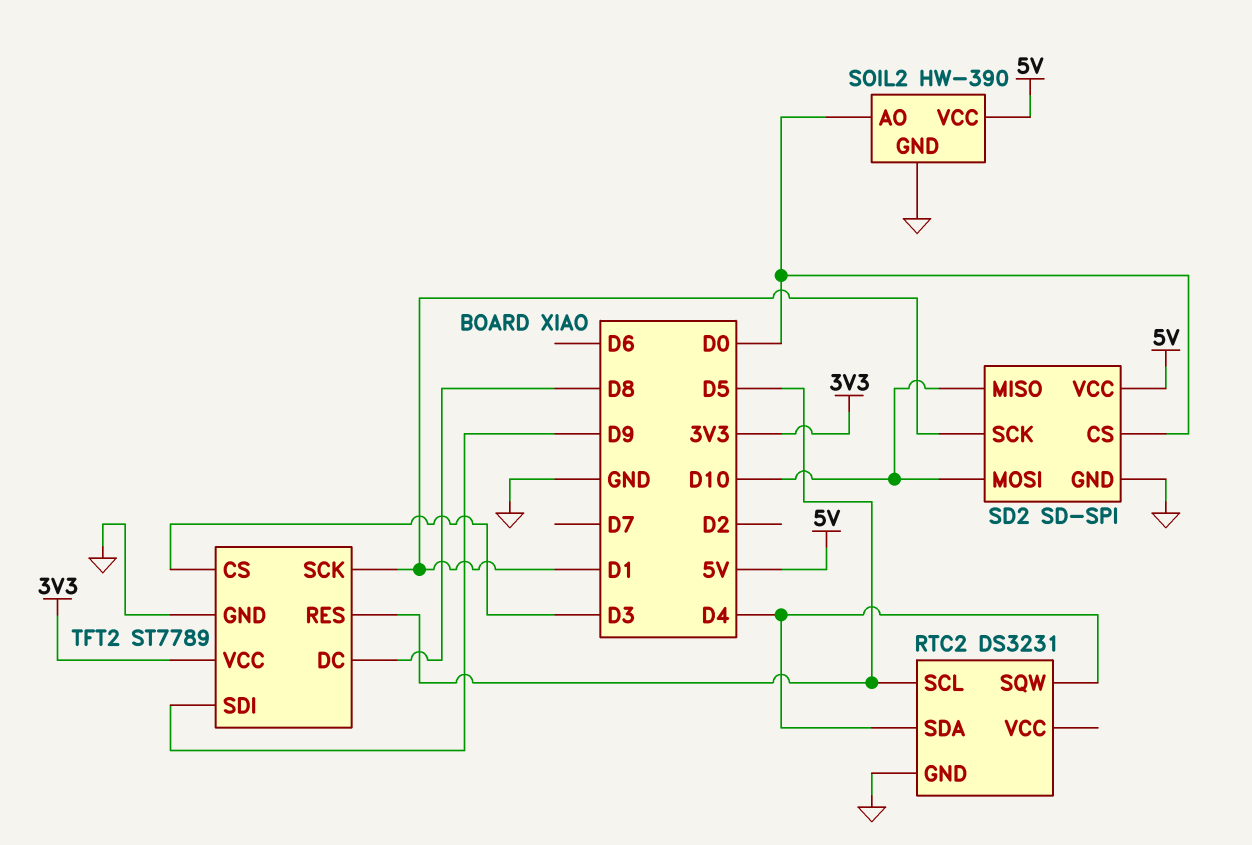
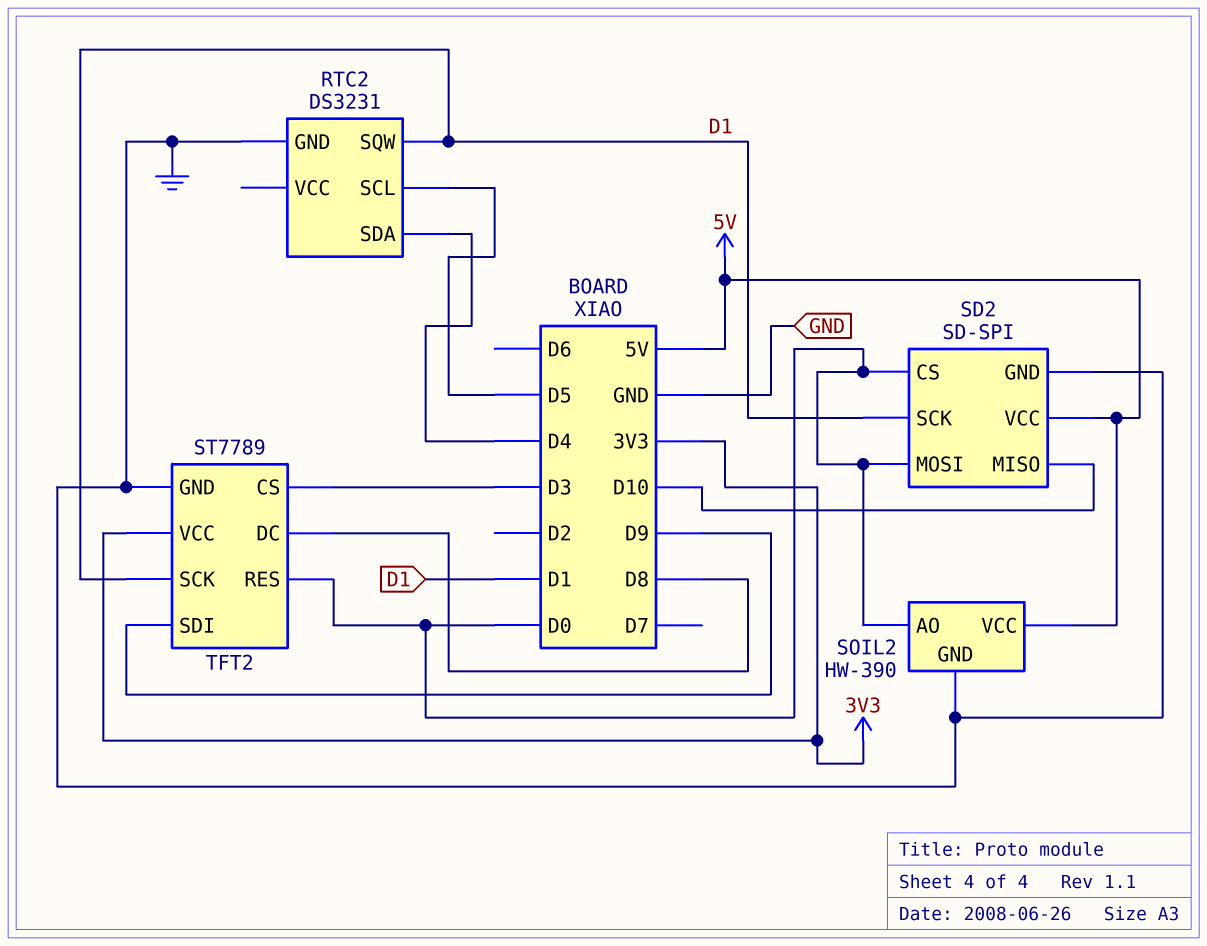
RTC2 pin SQW: D4 -> D1
SD2 pin MOSI: D10 -> D0
TFT2 pin RES: D5 -> D0

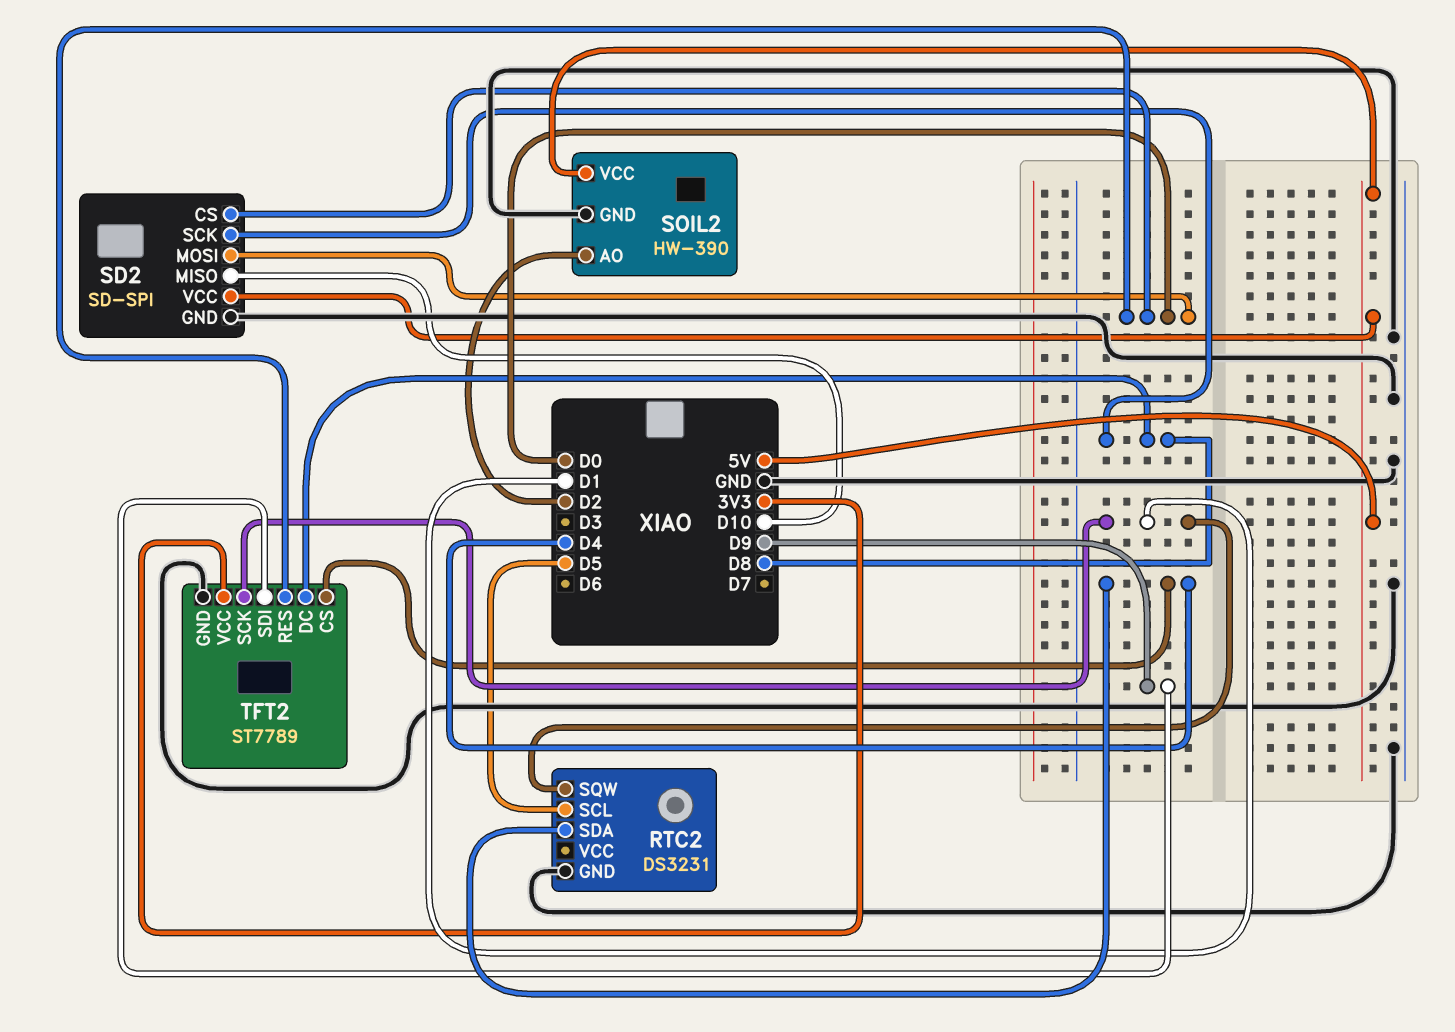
SD2 pin SCK: D1 -> D8
SOIL2 pin AO: D0 -> D2
TFT2 pin CS: D3 -> D4

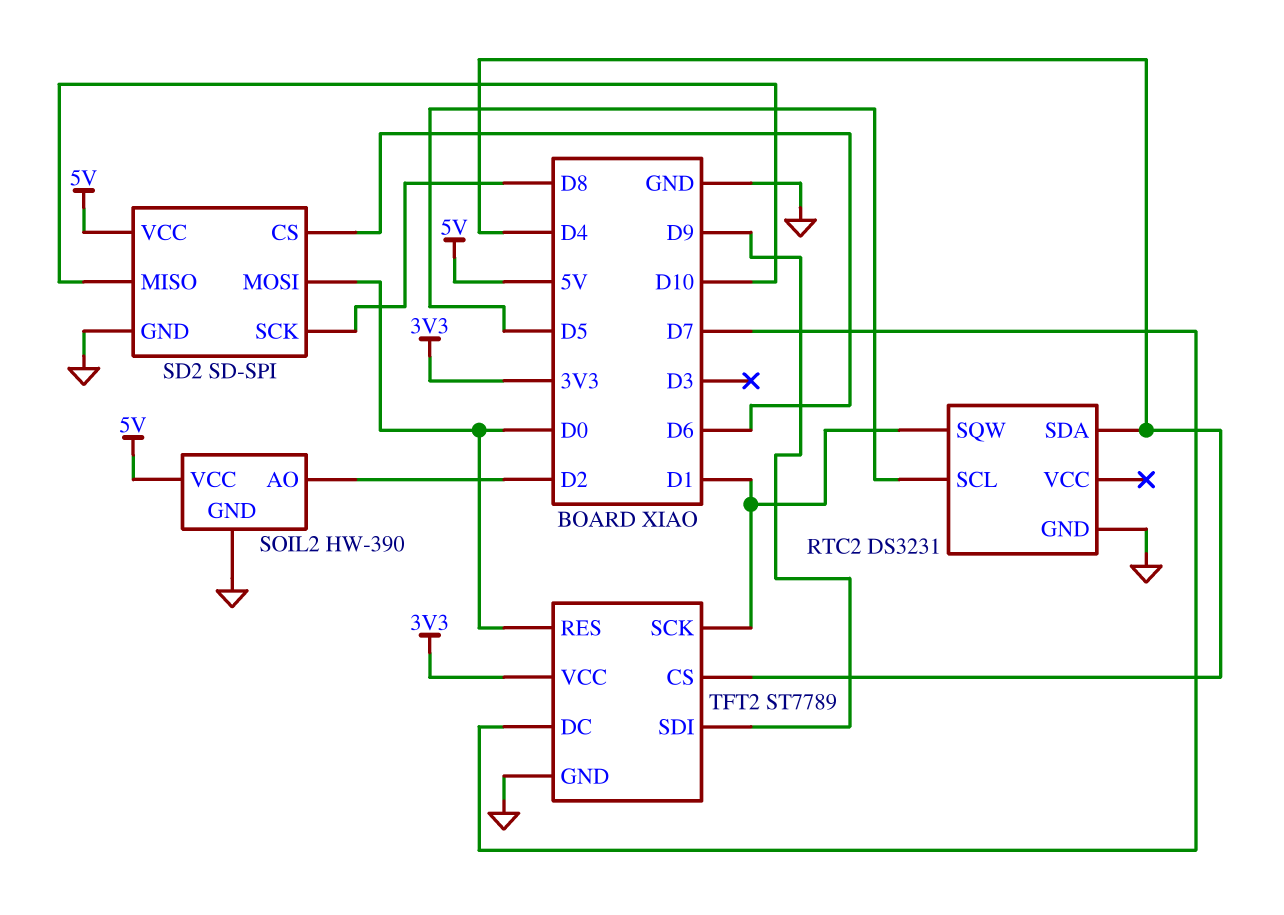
SD2 pin CS: D0 -> D6
TFT2 pin DC: D8 -> D7

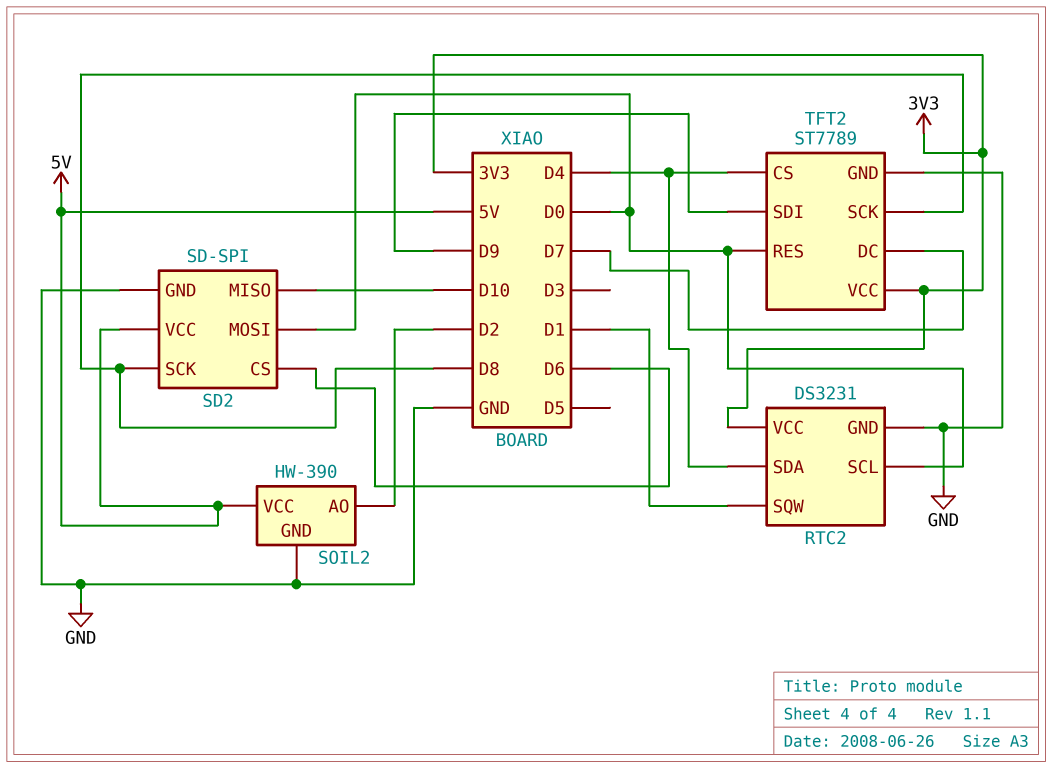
RTC2 pin SCL: D5 -> D0
RTC2 pin VCC: none -> 3V3
TFT2 pin SCK: D1 -> D8

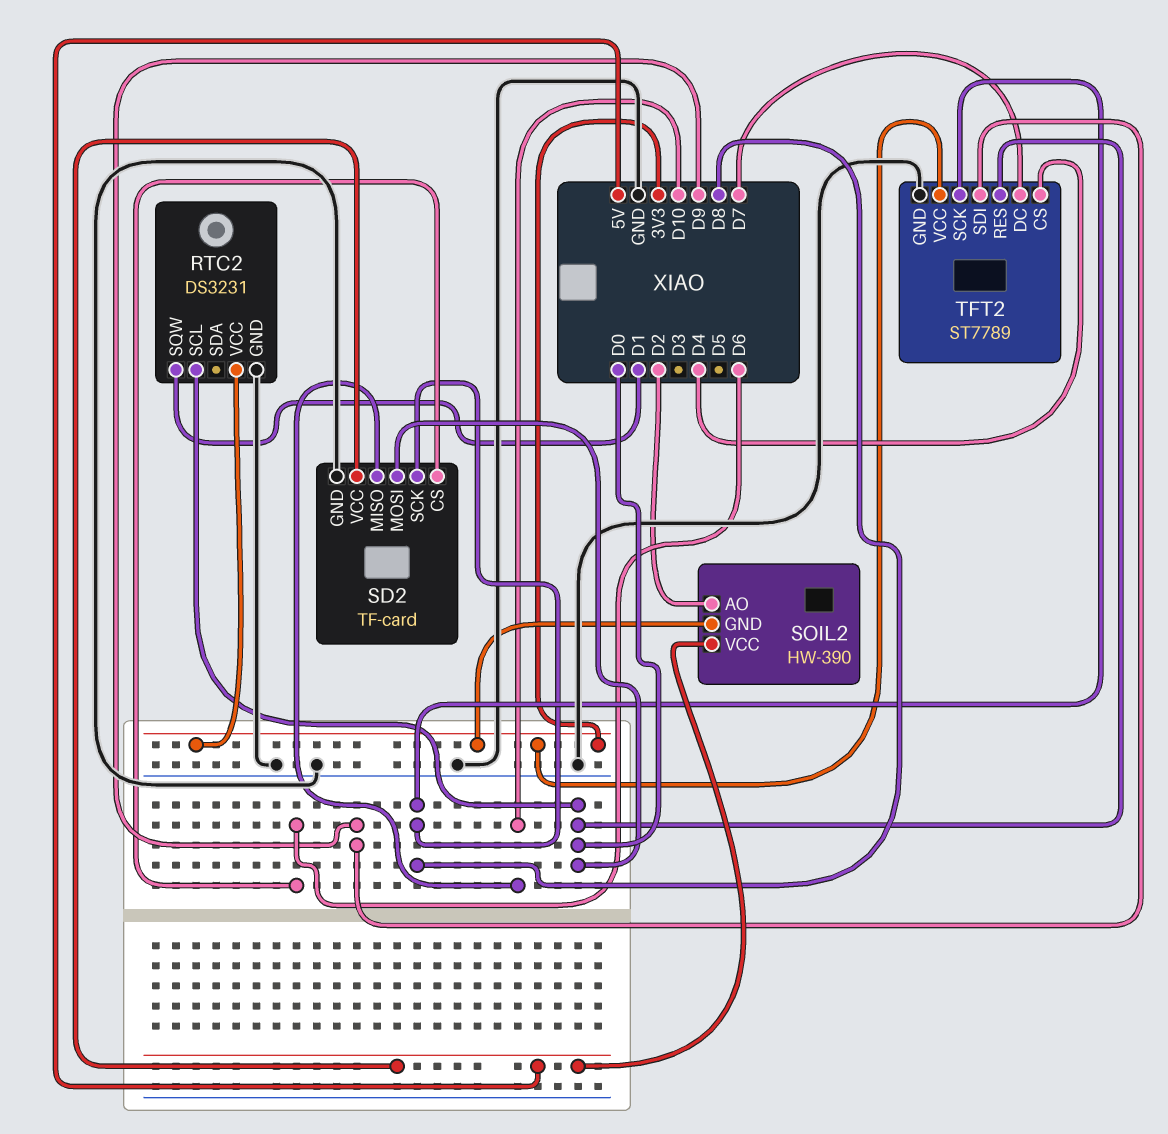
RTC2 pin SDA: D4 -> none
SD2: SD-SPI -> TF-card
SOIL2 pin GND: GND -> 3V3

